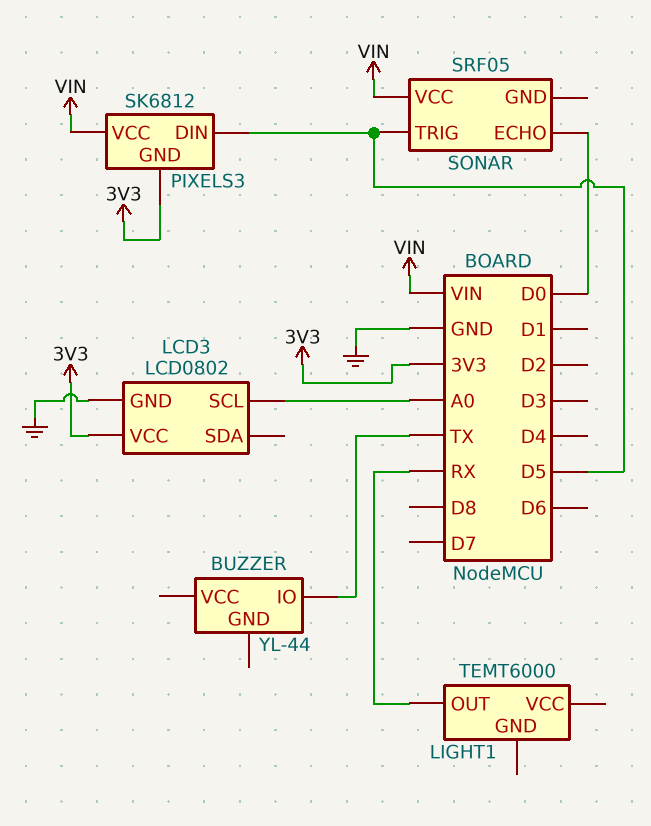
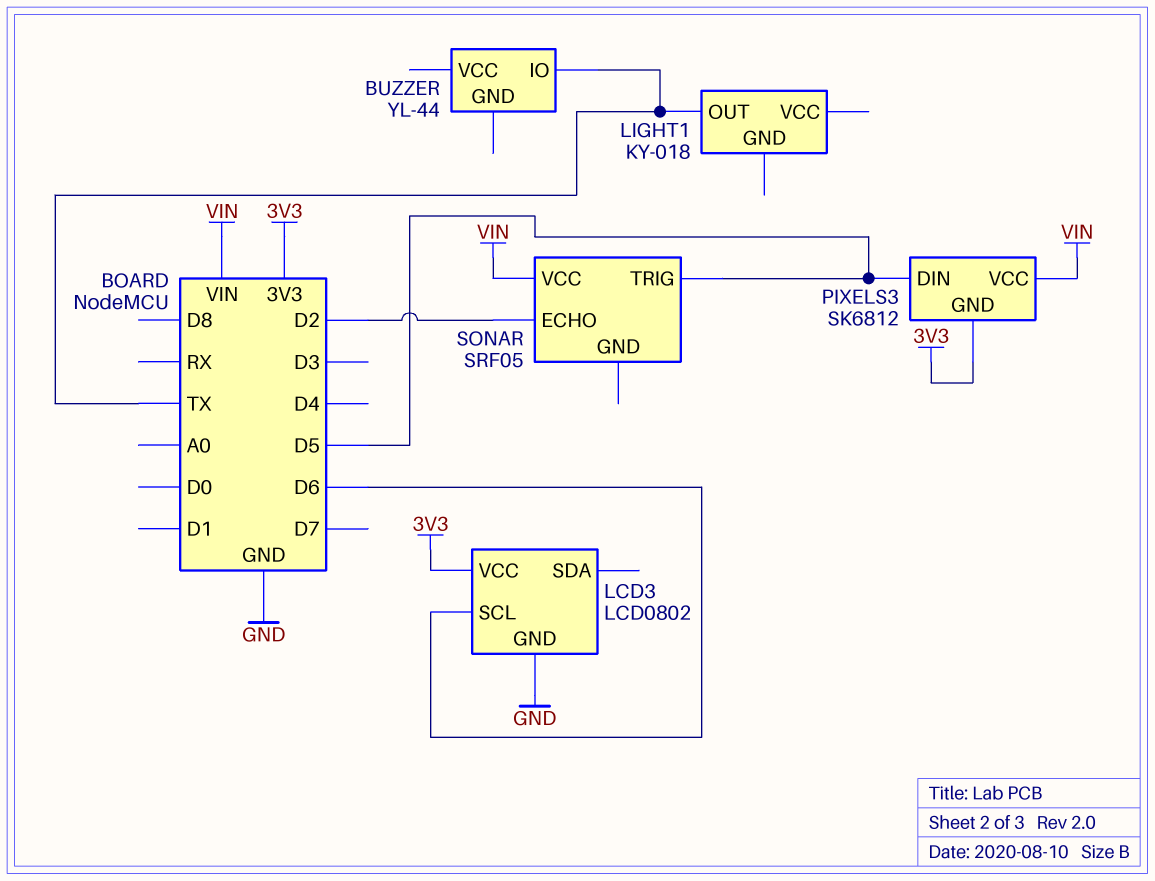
LCD3 pin SCL: A0 -> D6
LIGHT1: TEMT6000 -> KY-018
LIGHT1 pin OUT: RX -> TX
SONAR pin ECHO: D0 -> D2

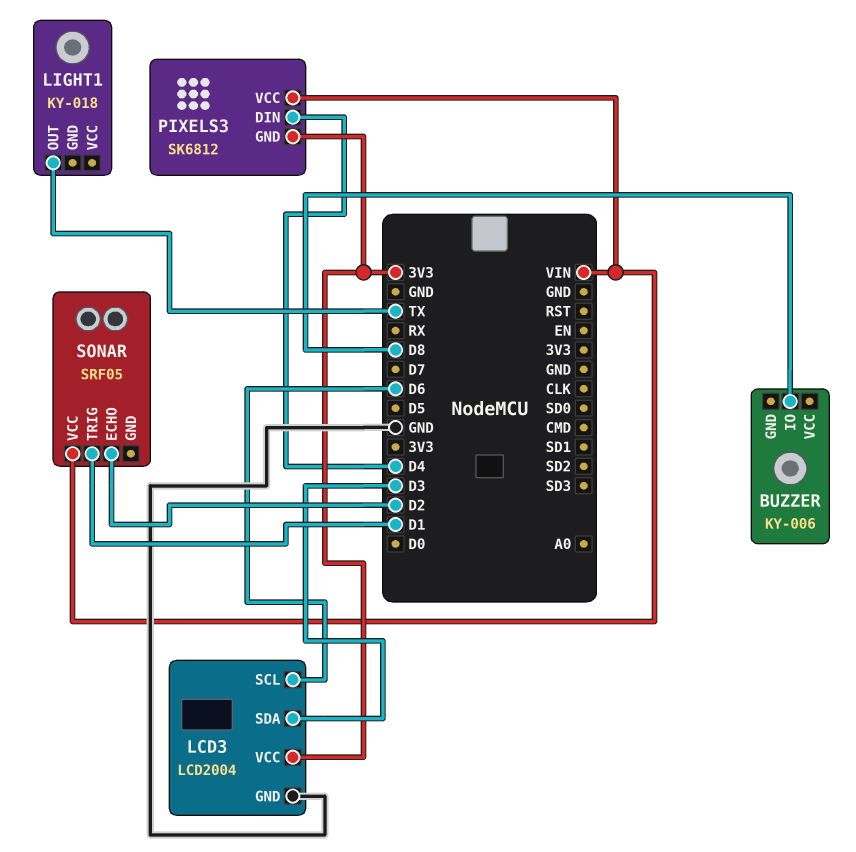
BUZZER: YL-44 -> KY-006
BUZZER pin IO: TX -> D8
LCD3: LCD0802 -> LCD2004
LCD3 pin SDA: none -> D3
PIXELS3 pin DIN: D5 -> D4
SONAR pin TRIG: D5 -> D1

